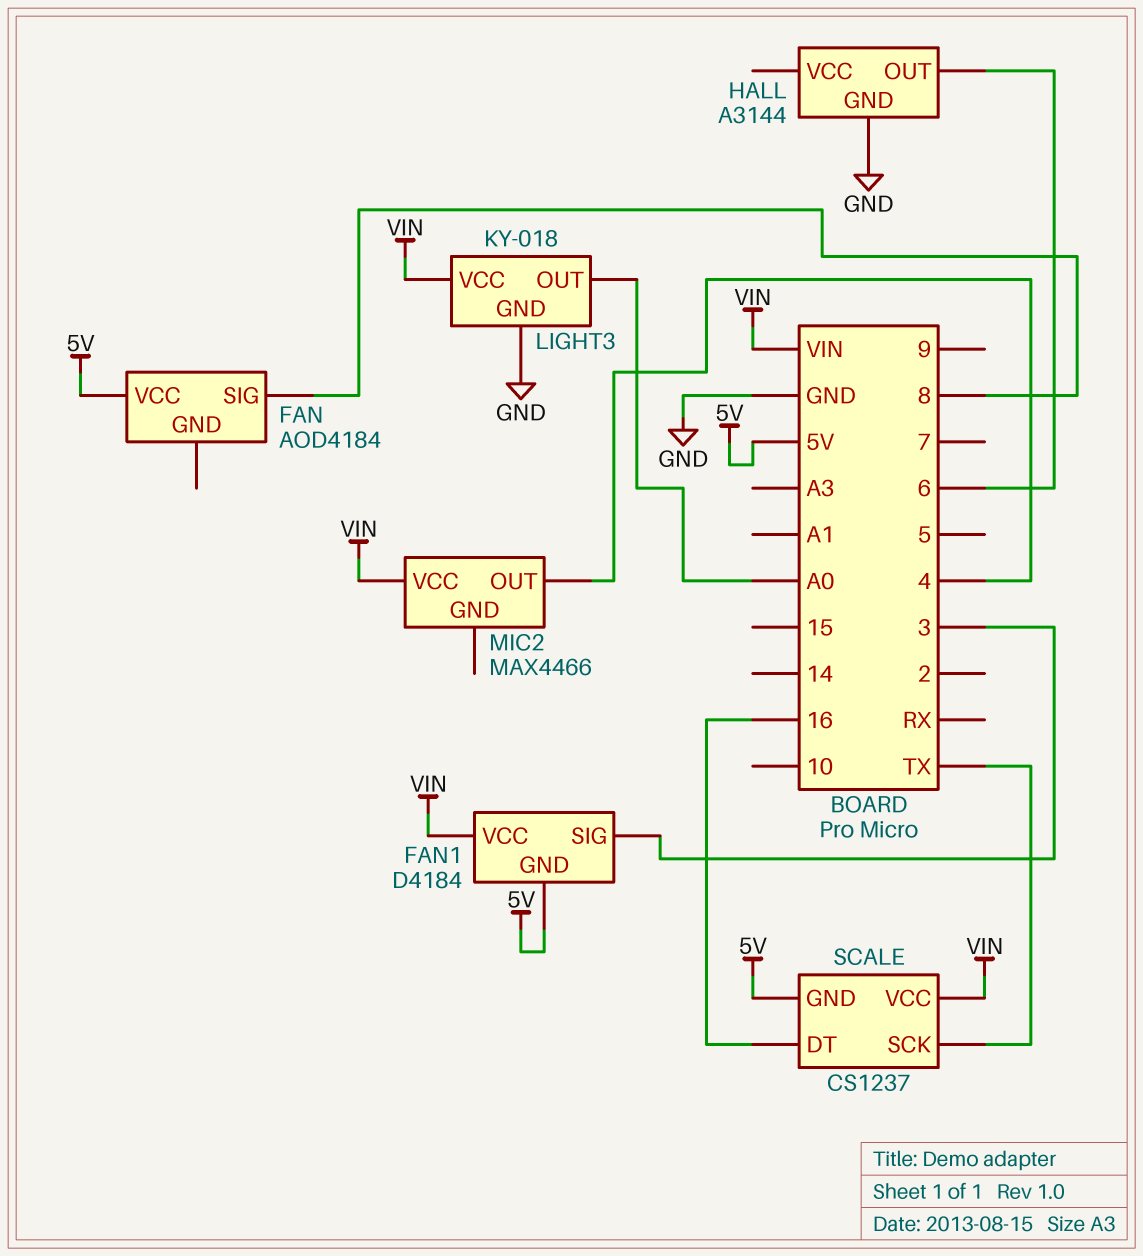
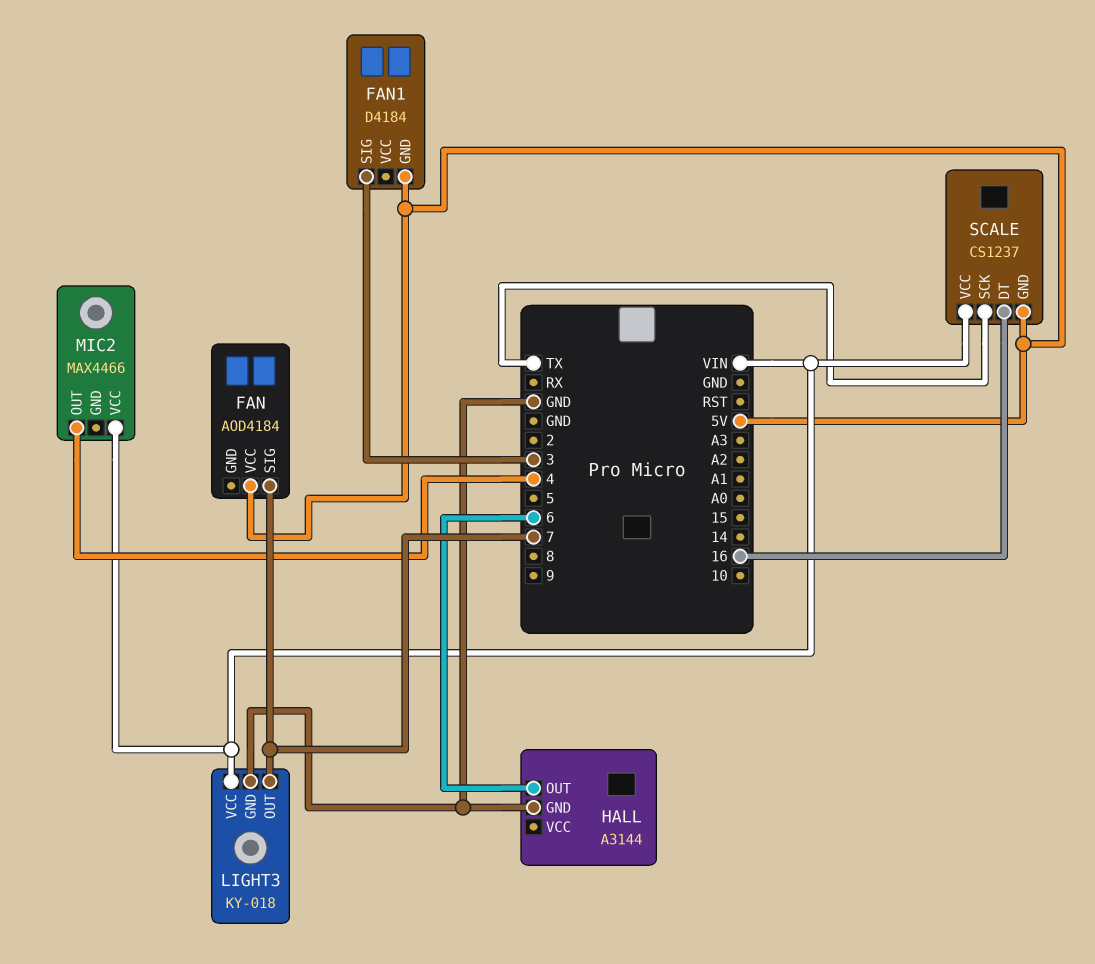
FAN pin SIG: 8 -> 7
FAN1 pin VCC: VIN -> none
LIGHT3 pin OUT: A0 -> 7

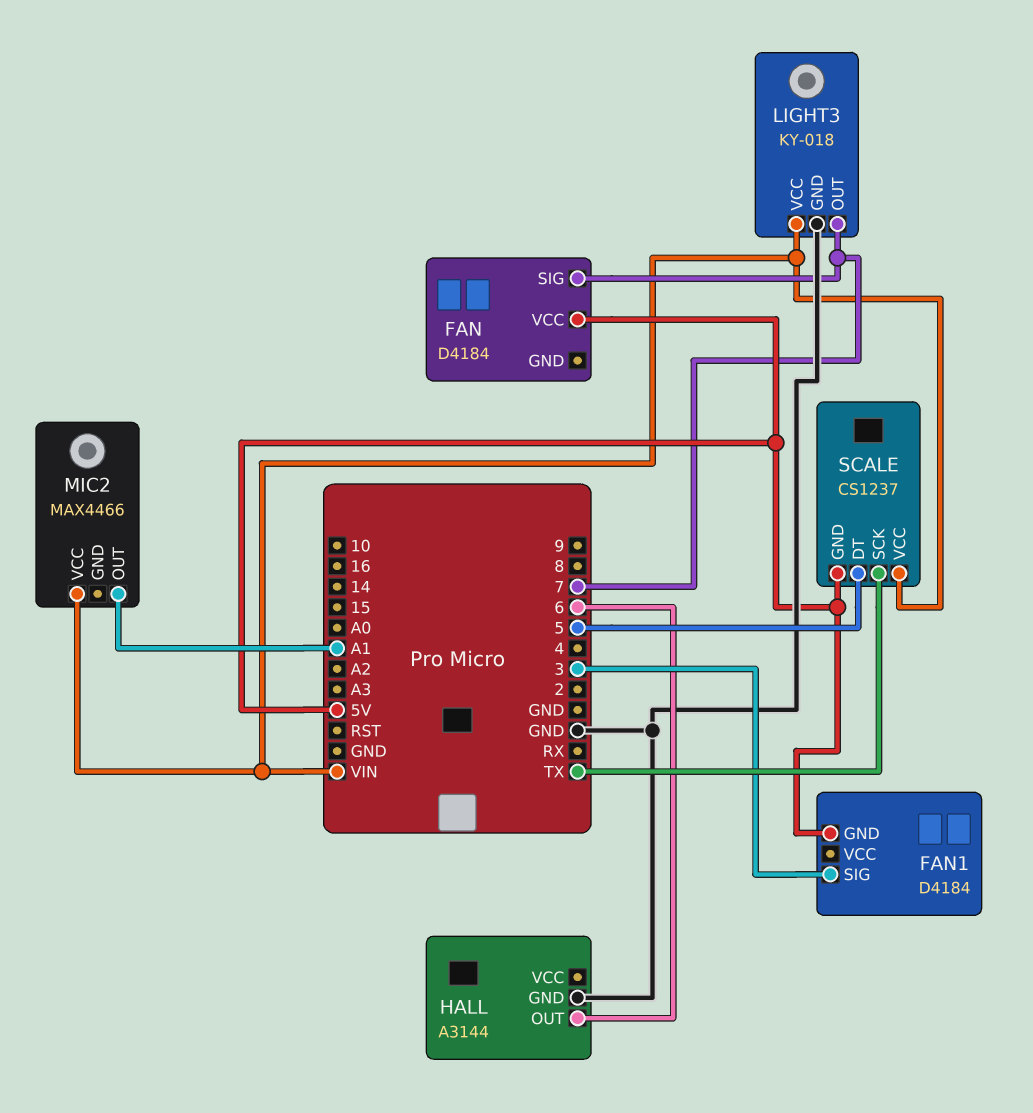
FAN: AOD4184 -> D4184
MIC2 pin OUT: 4 -> A1
SCALE pin DT: 16 -> 5

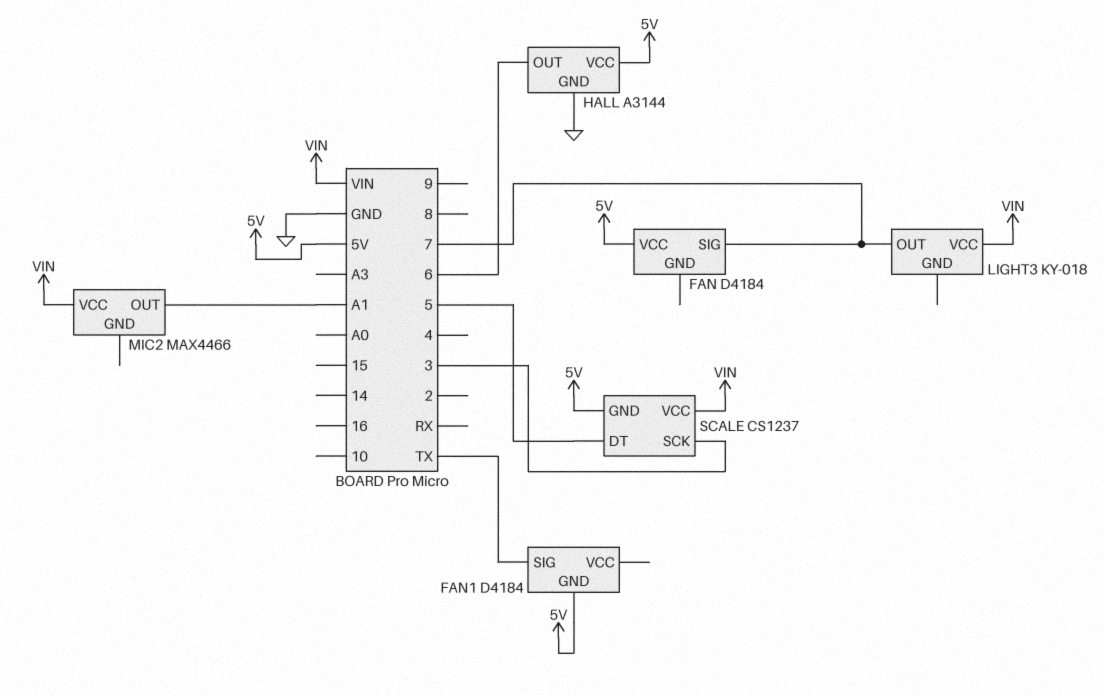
FAN1 pin SIG: 3 -> TX
HALL pin VCC: none -> 5V
LIGHT3 pin GND: GND -> none
SCALE pin SCK: TX -> 3

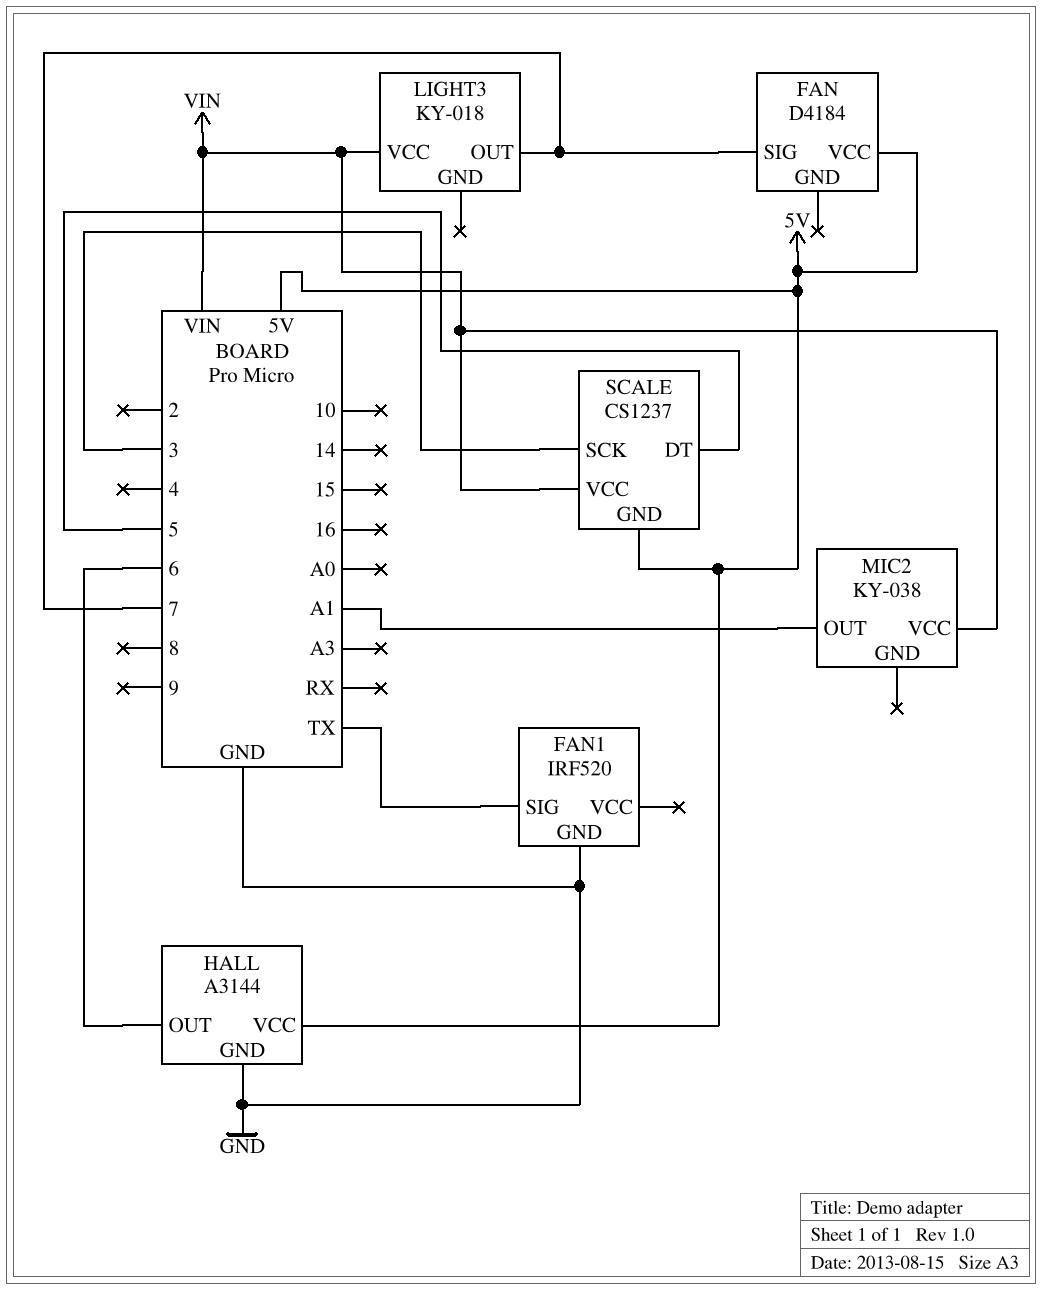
FAN1: D4184 -> IRF520
FAN1 pin GND: 5V -> GND
MIC2: MAX4466 -> KY-038

